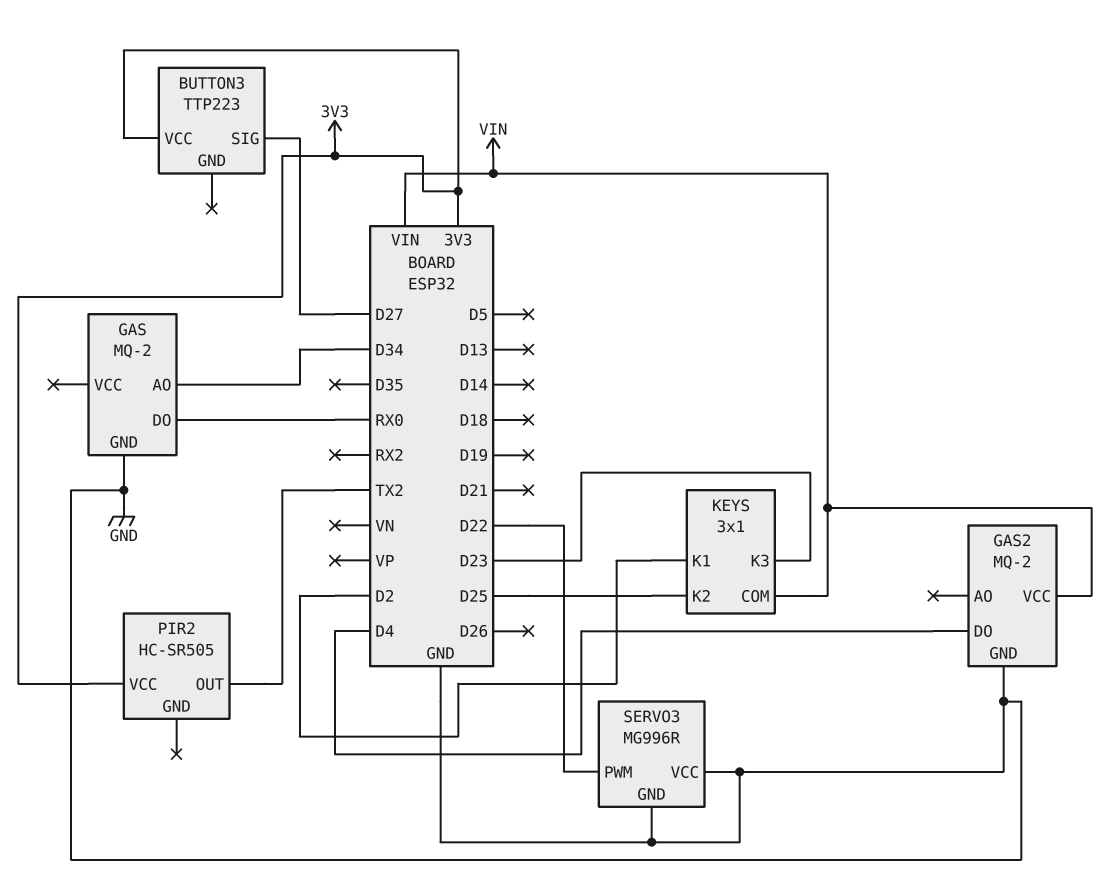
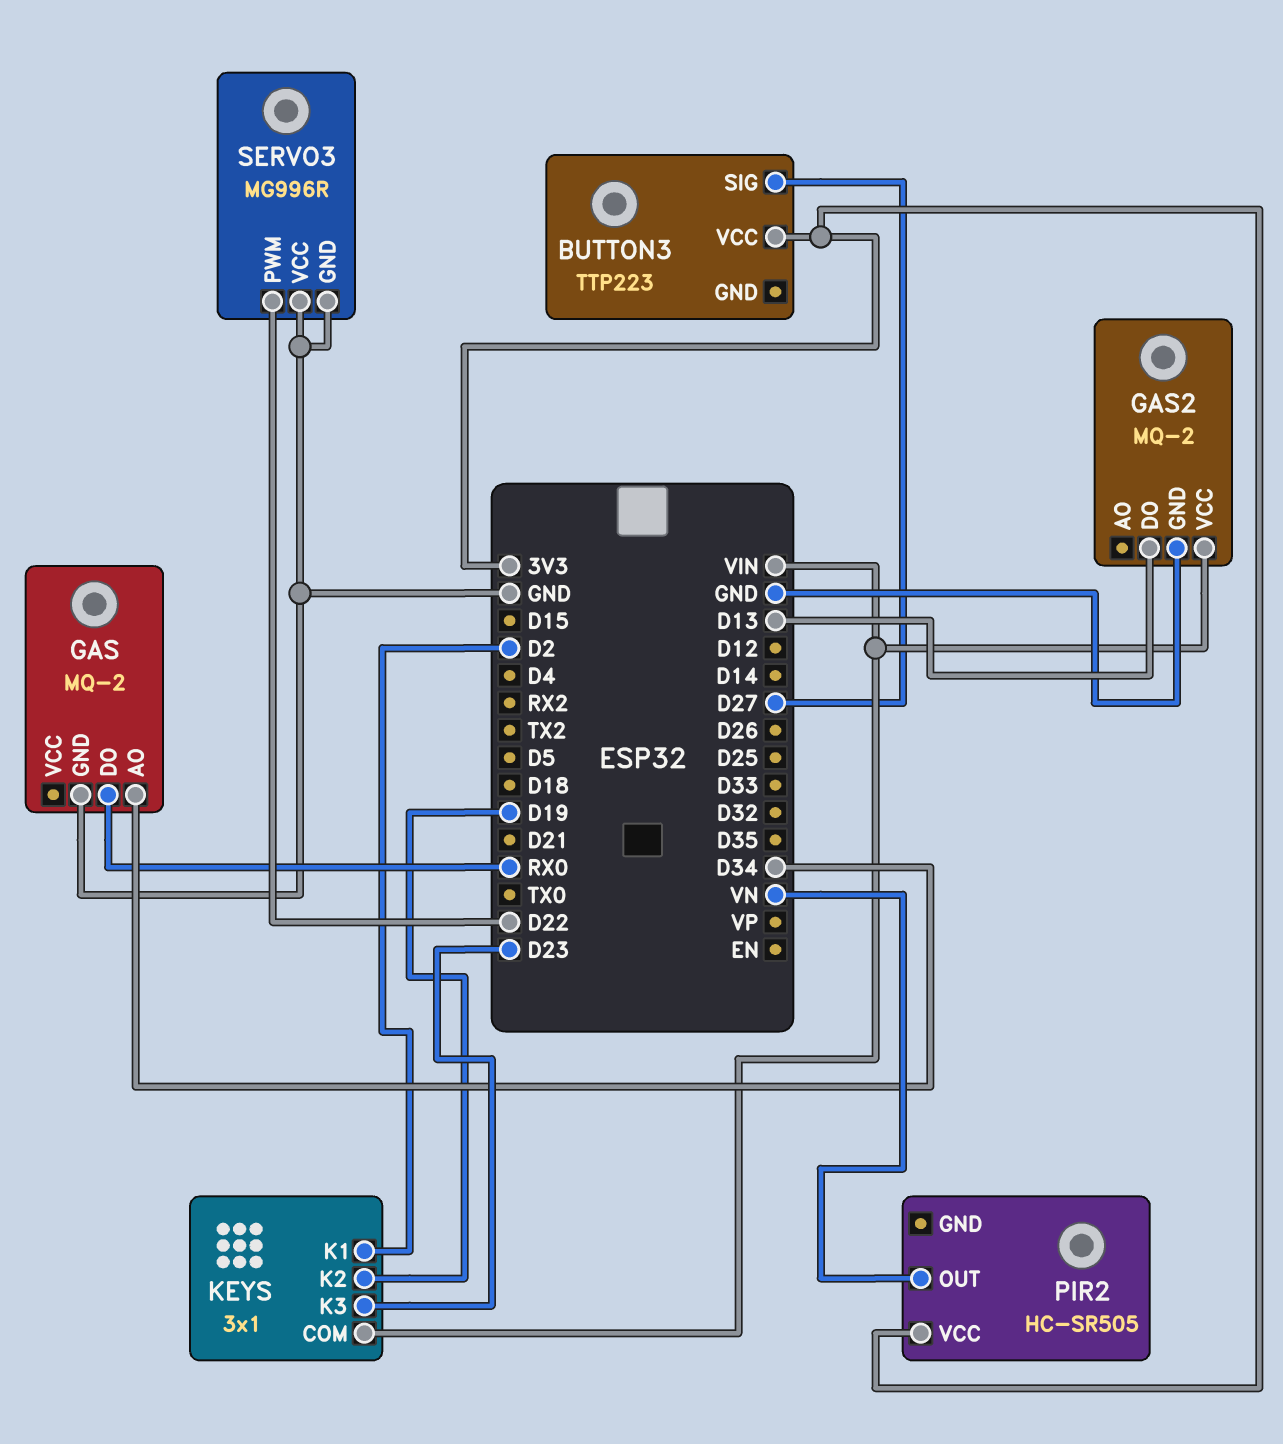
GAS2 pin DO: D4 -> D13
KEYS pin K2: D25 -> D19
PIR2 pin OUT: TX2 -> VN

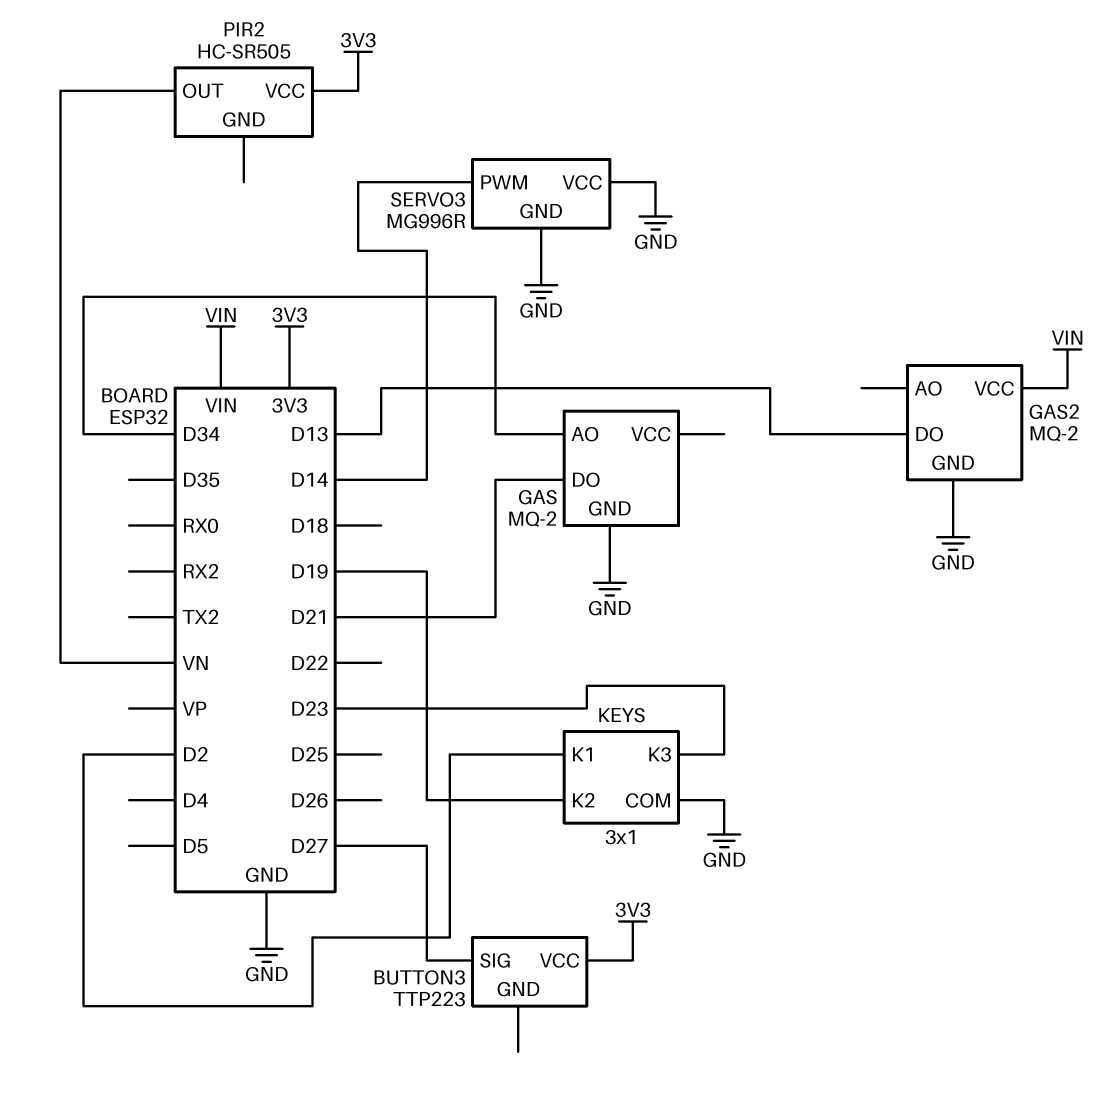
GAS pin DO: RX0 -> D21
KEYS pin COM: VIN -> GND
SERVO3 pin PWM: D22 -> D14

